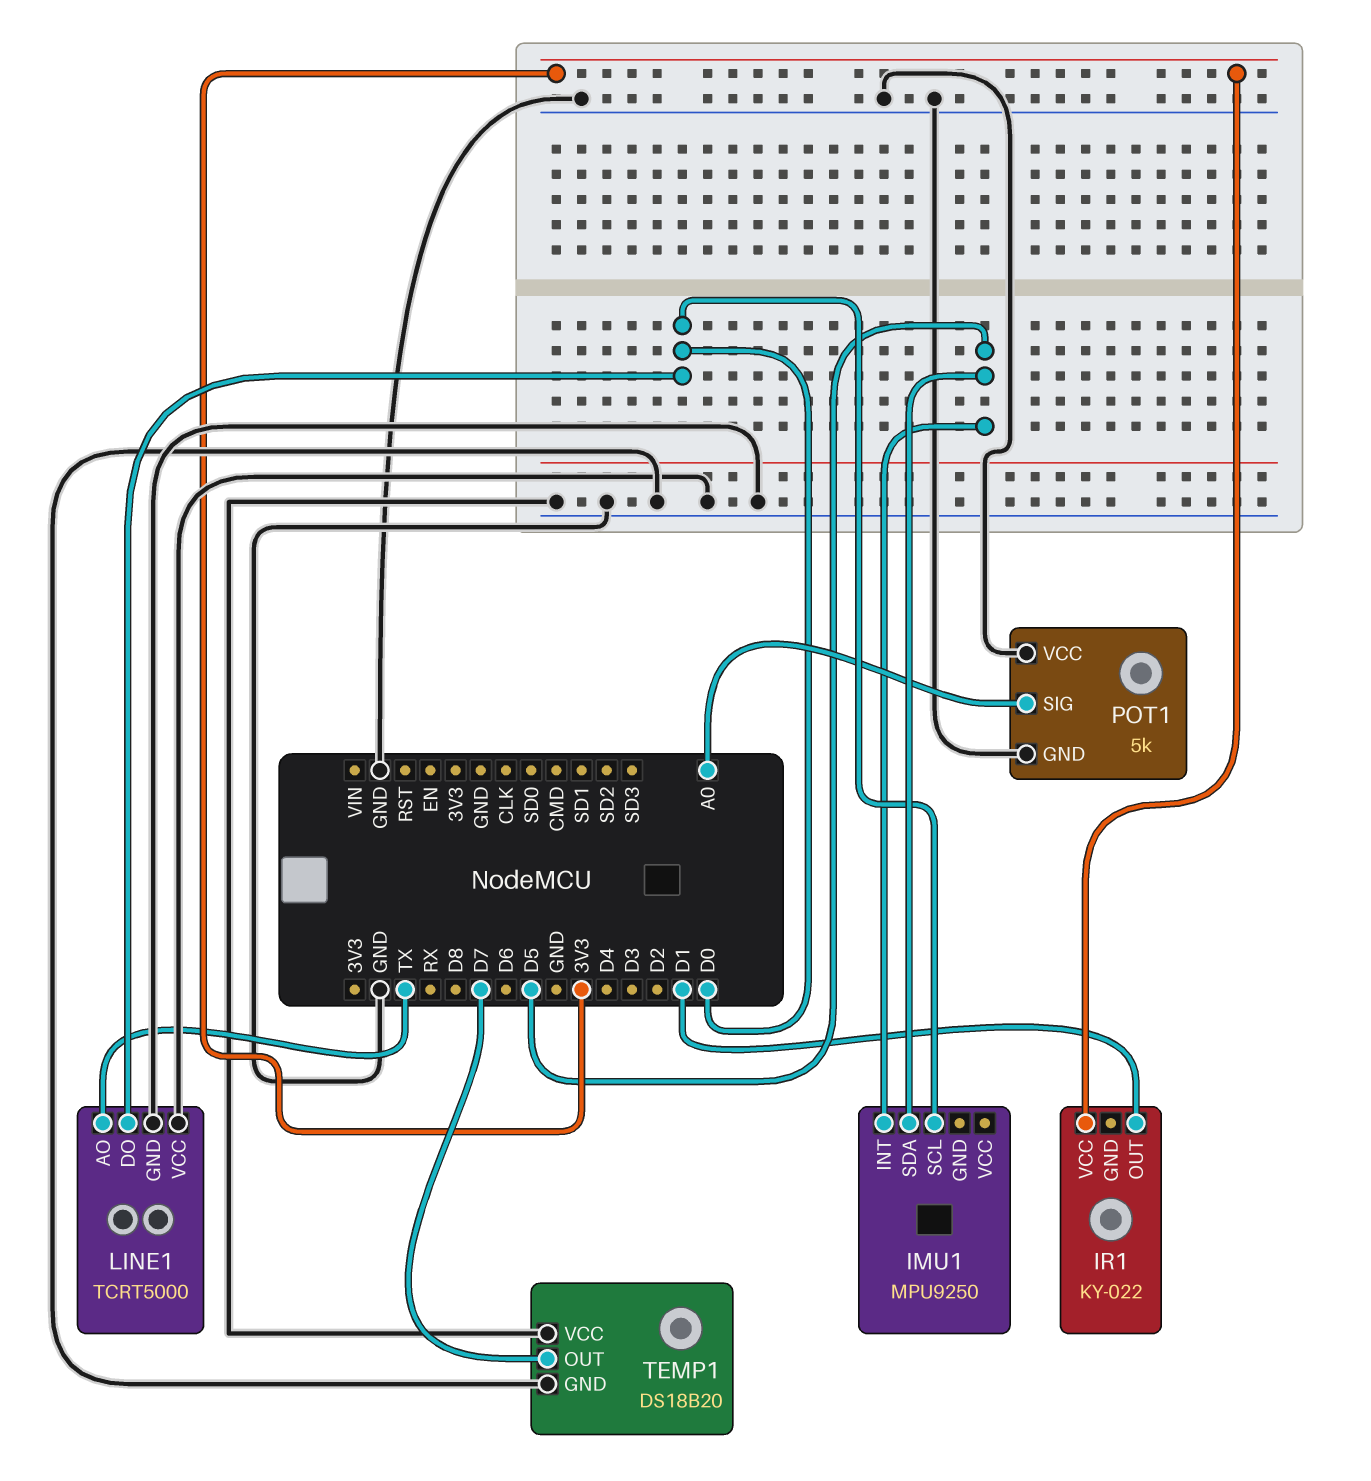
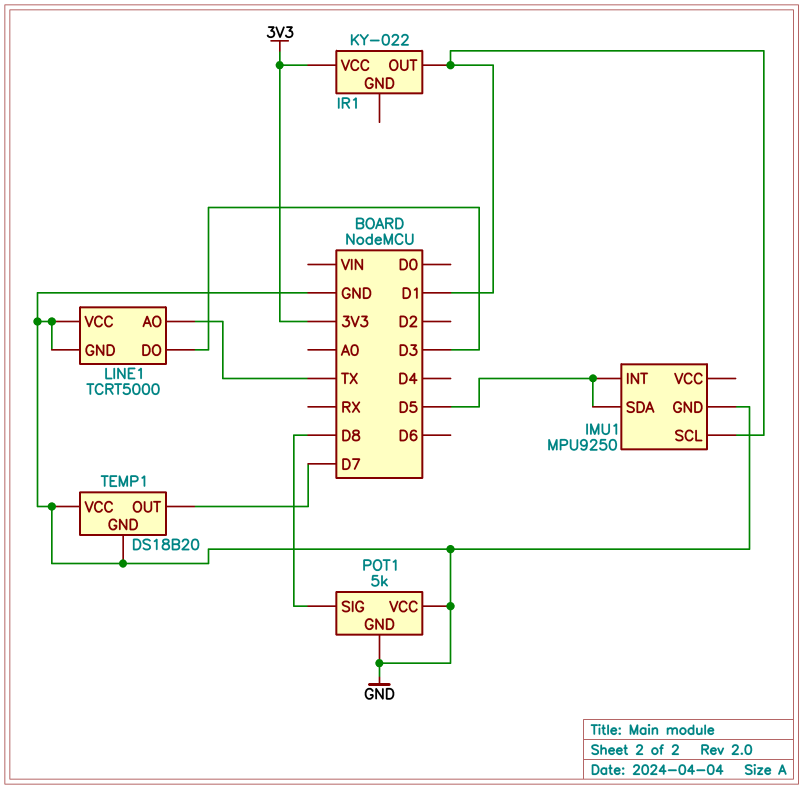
IMU1 pin GND: none -> GND
IMU1 pin SCL: D0 -> D1
LINE1 pin DO: D0 -> D3
POT1 pin SIG: A0 -> D8

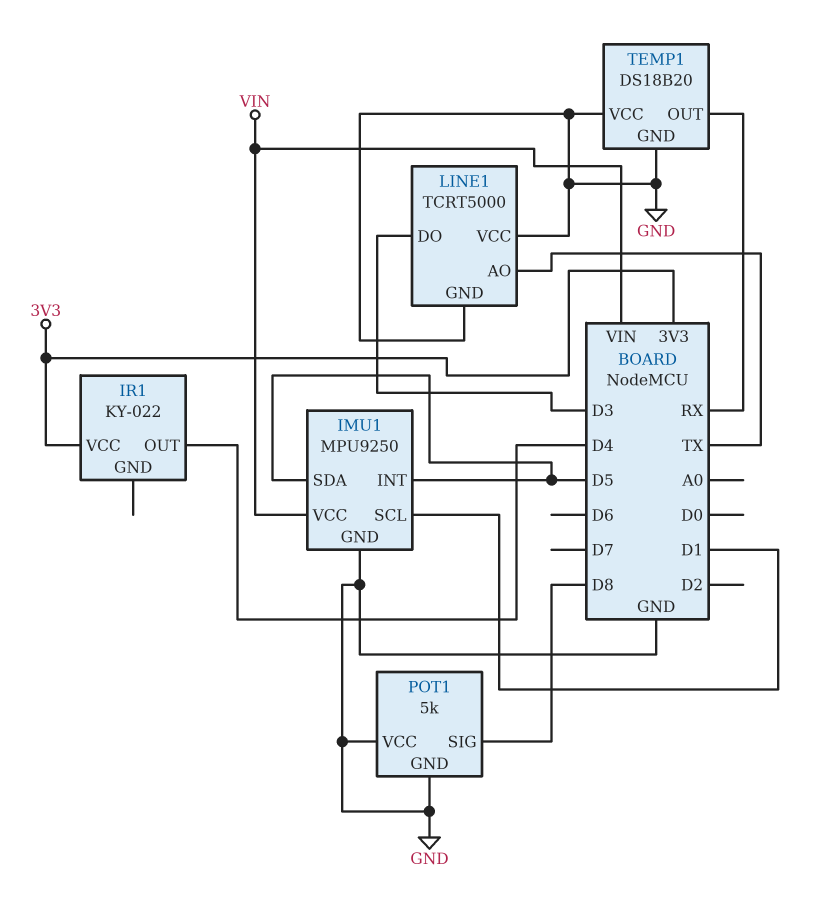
IMU1 pin VCC: none -> VIN
IR1 pin OUT: D1 -> D4
TEMP1 pin OUT: D7 -> RX

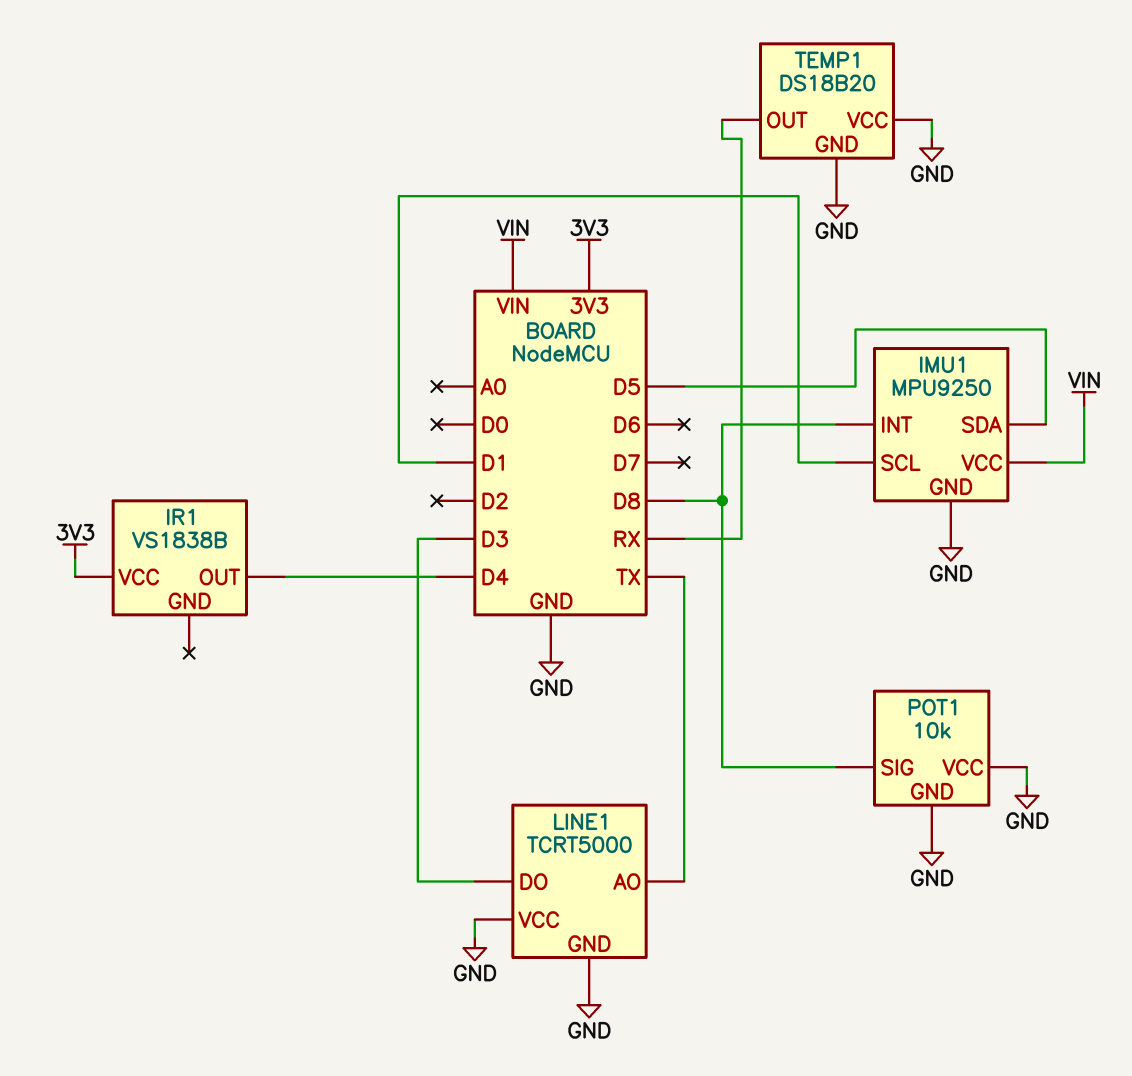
IMU1 pin INT: D5 -> D8
IR1: KY-022 -> VS1838B
POT1: 5k -> 10k

